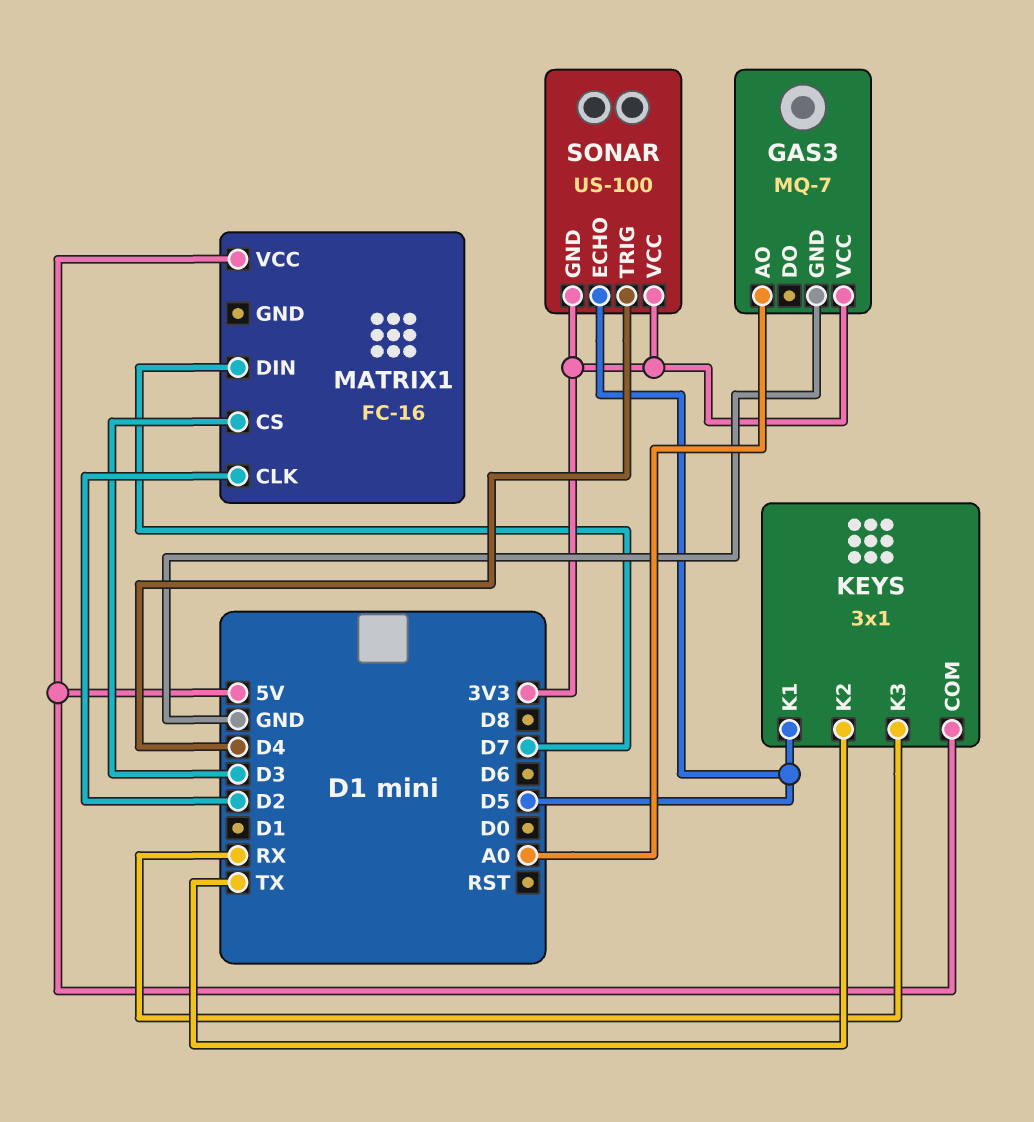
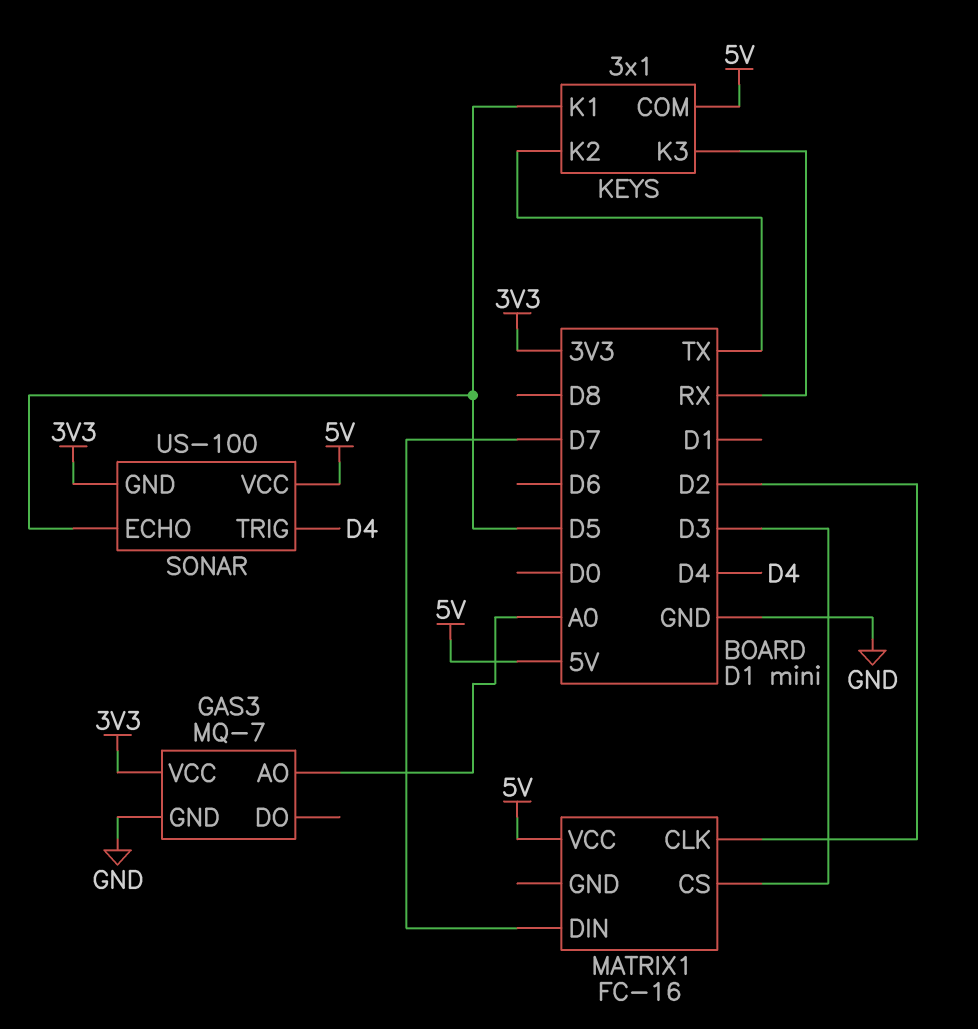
SONAR pin VCC: 3V3 -> 5V

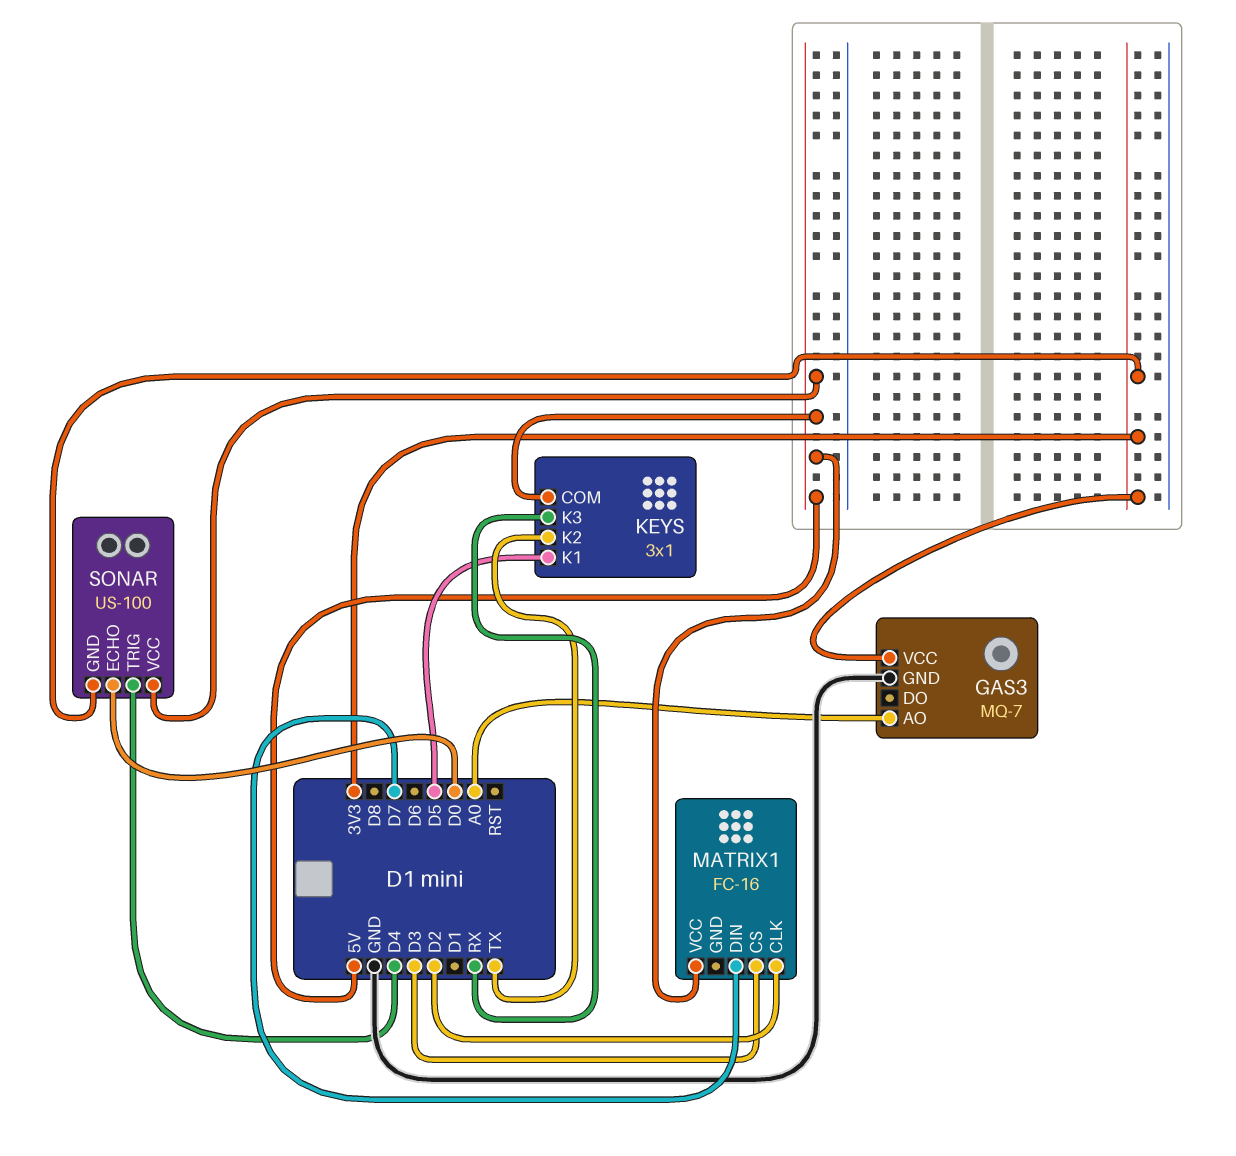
SONAR pin ECHO: D5 -> D0

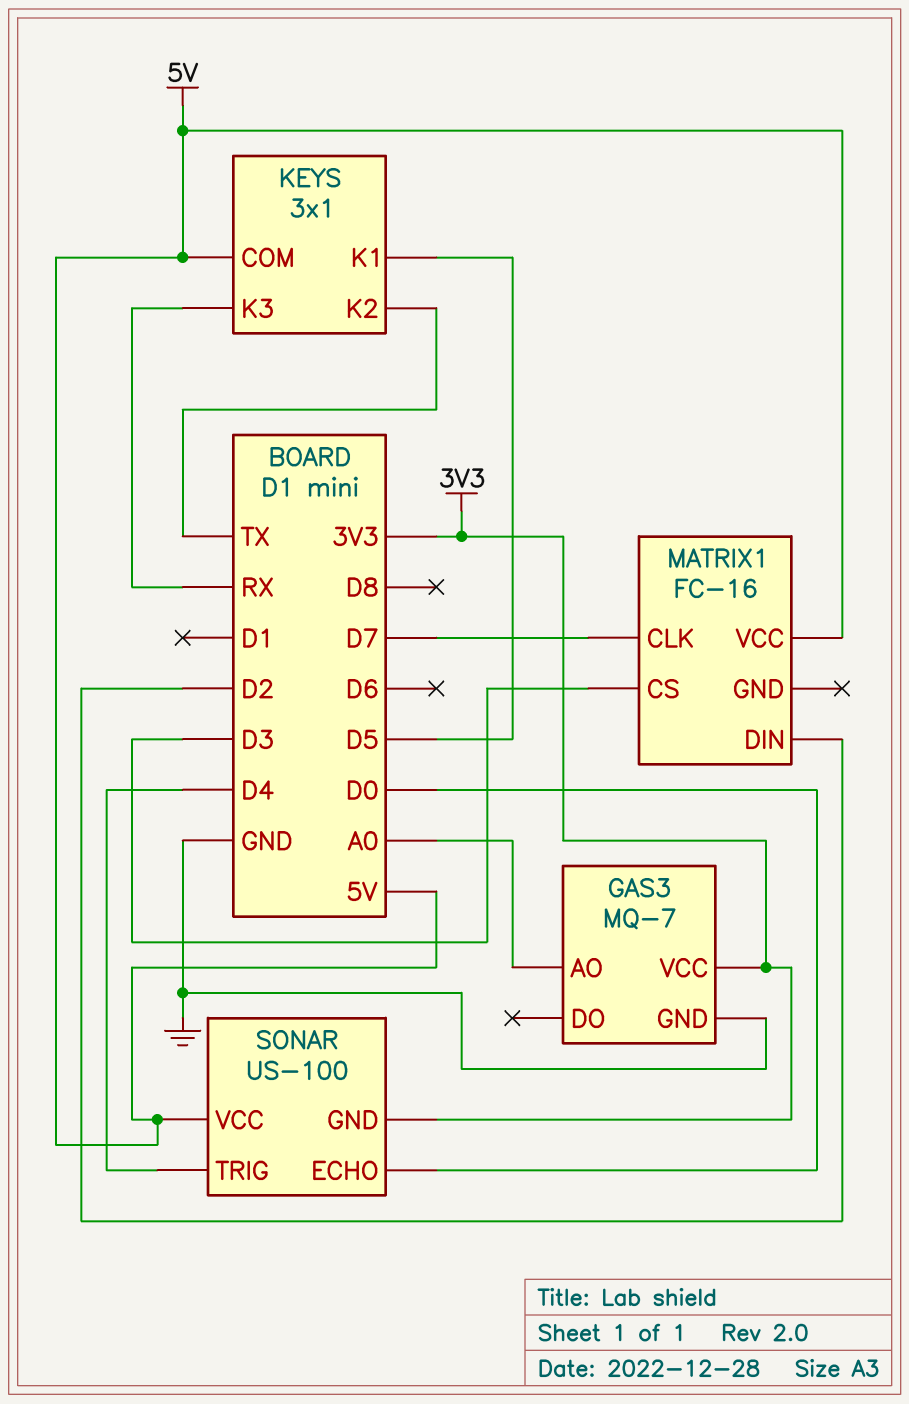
MATRIX1 pin CLK: D2 -> D7
MATRIX1 pin DIN: D7 -> D2

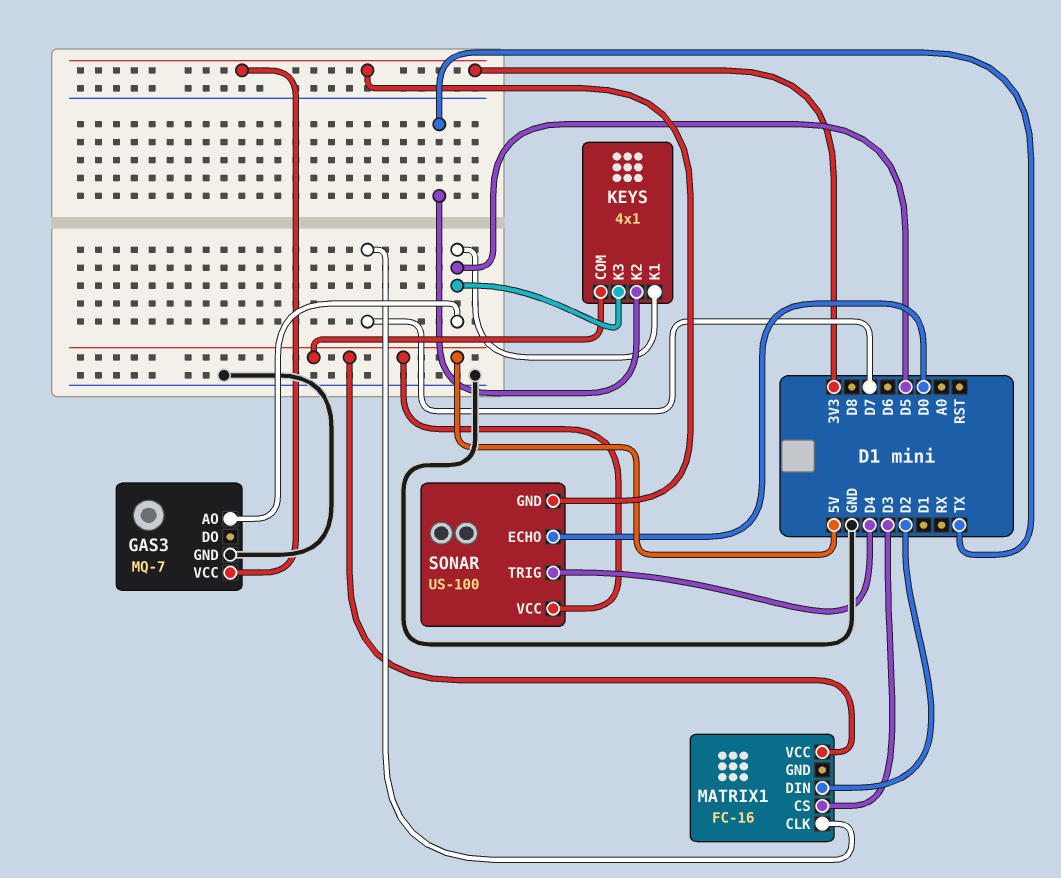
GAS3 pin AO: A0 -> D5
KEYS: 3x1 -> 4x1
KEYS pin K3: RX -> D5

